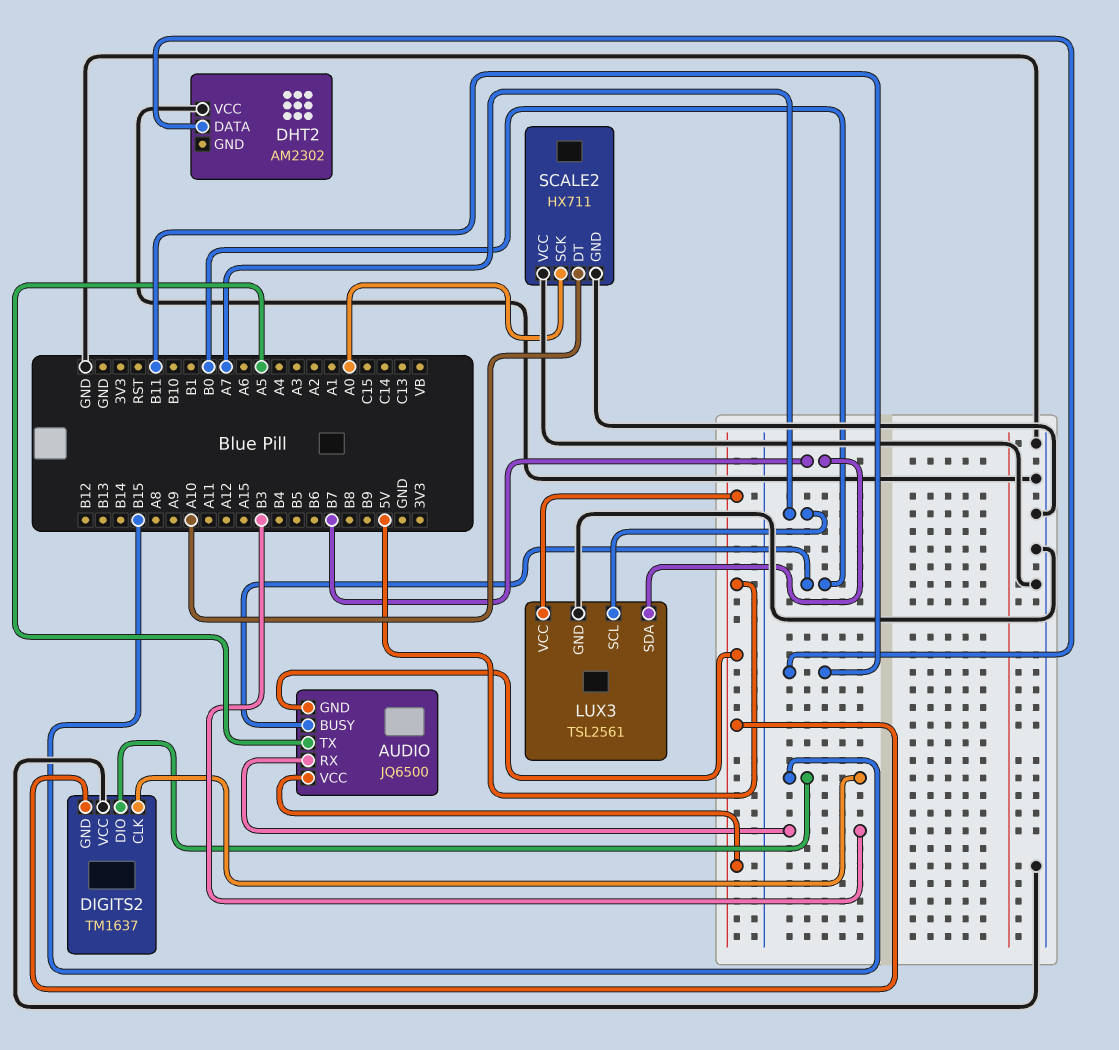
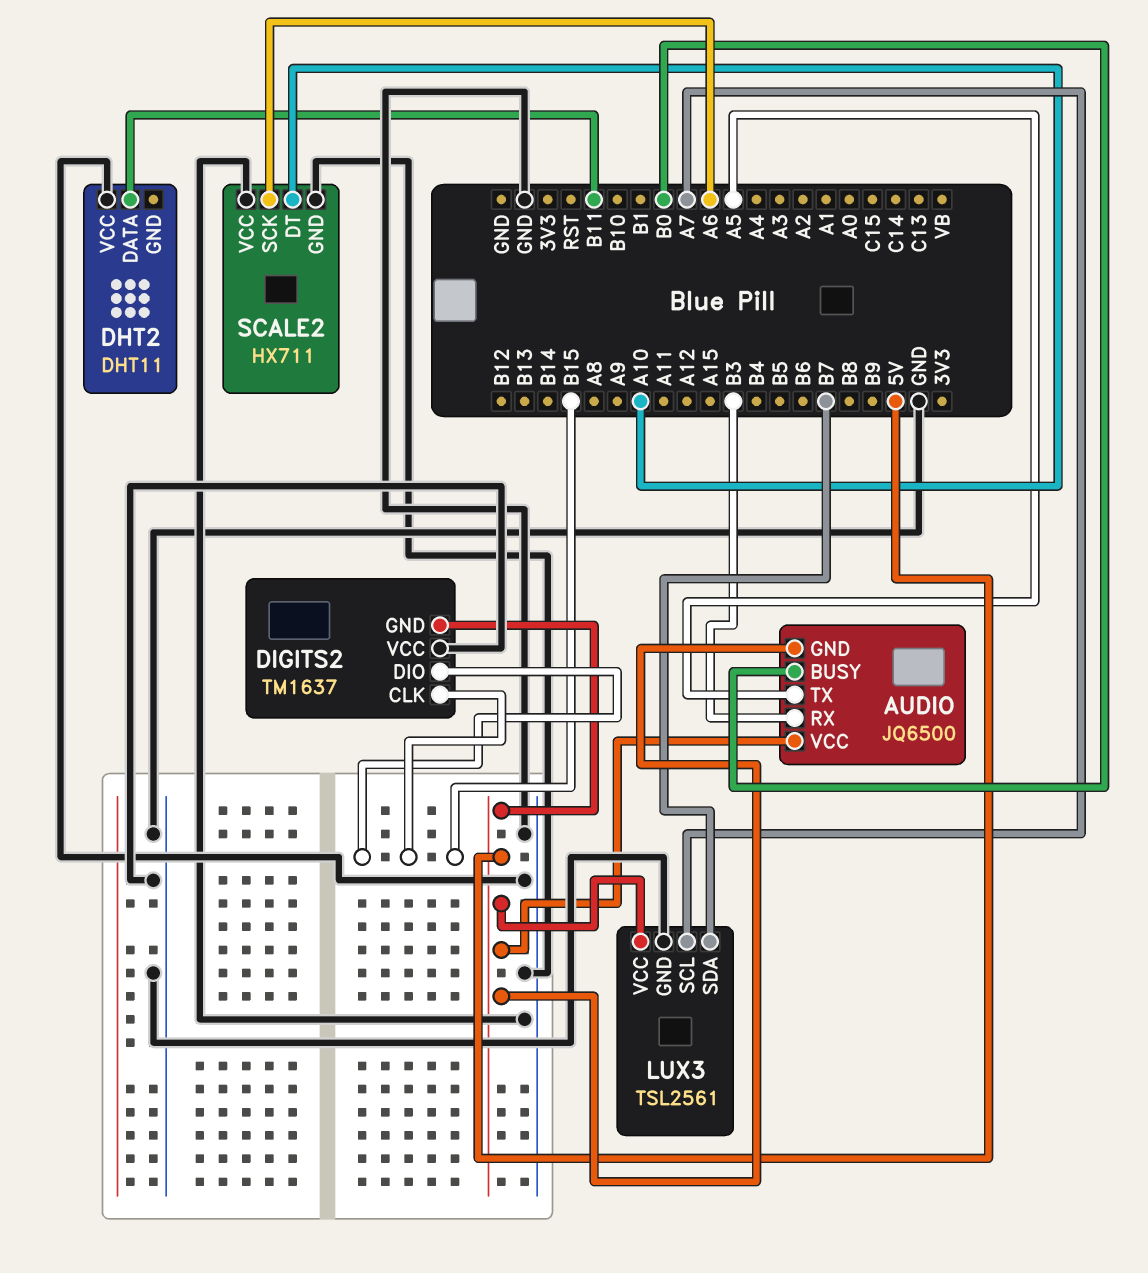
DHT2: AM2302 -> DHT11
SCALE2 pin SCK: A0 -> A6

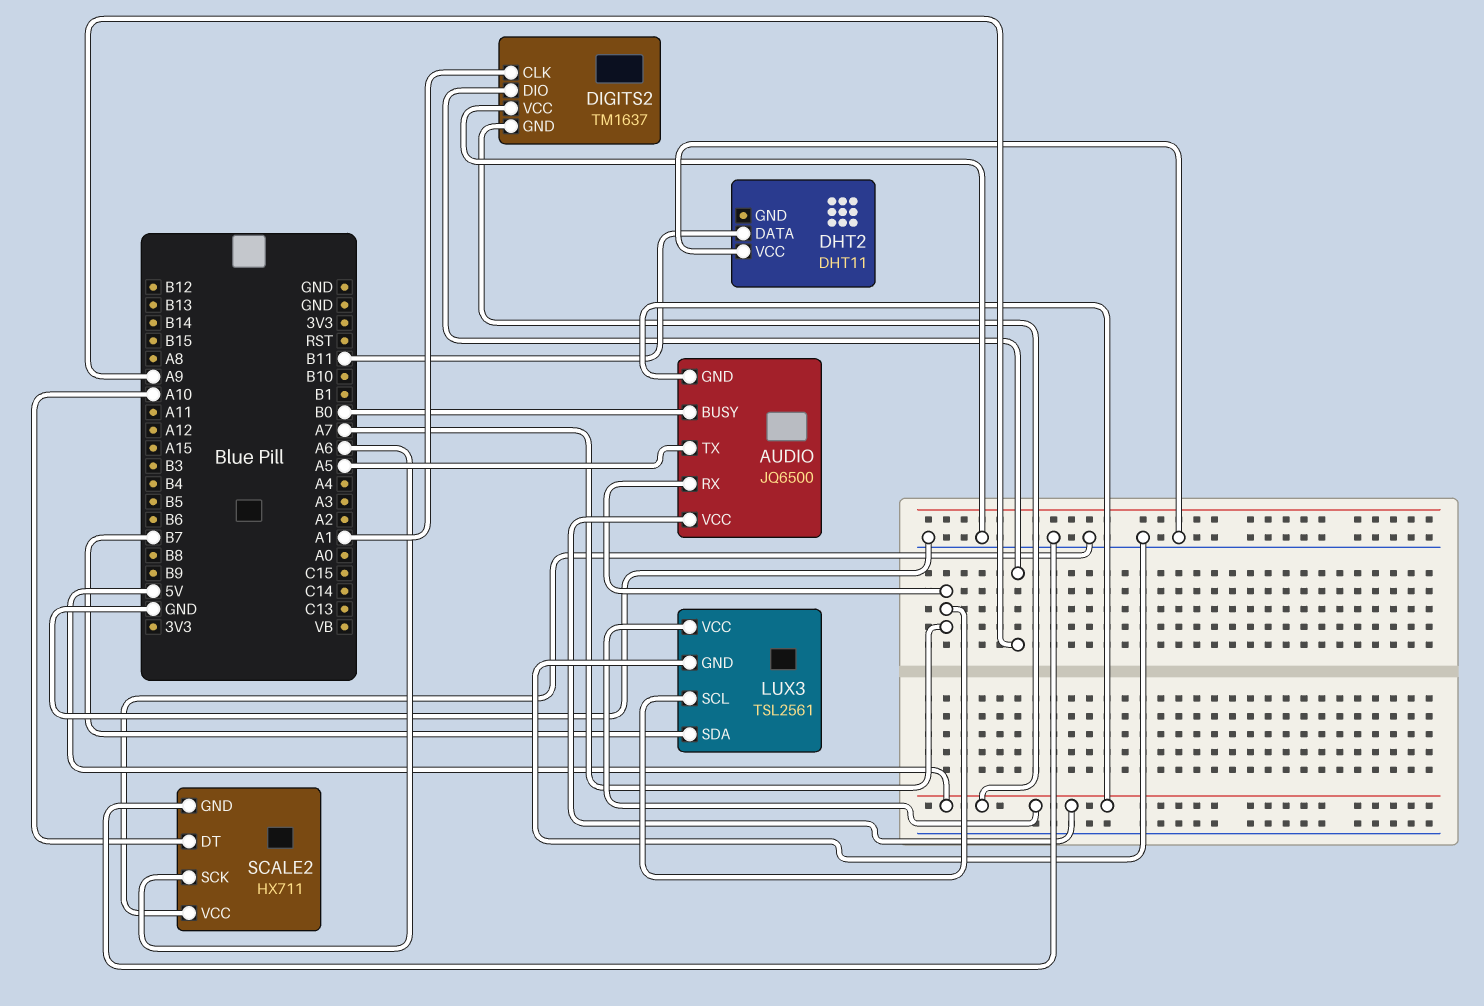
AUDIO pin RX: B3 -> A7
DIGITS2 pin CLK: B15 -> A1
DIGITS2 pin DIO: B15 -> A9

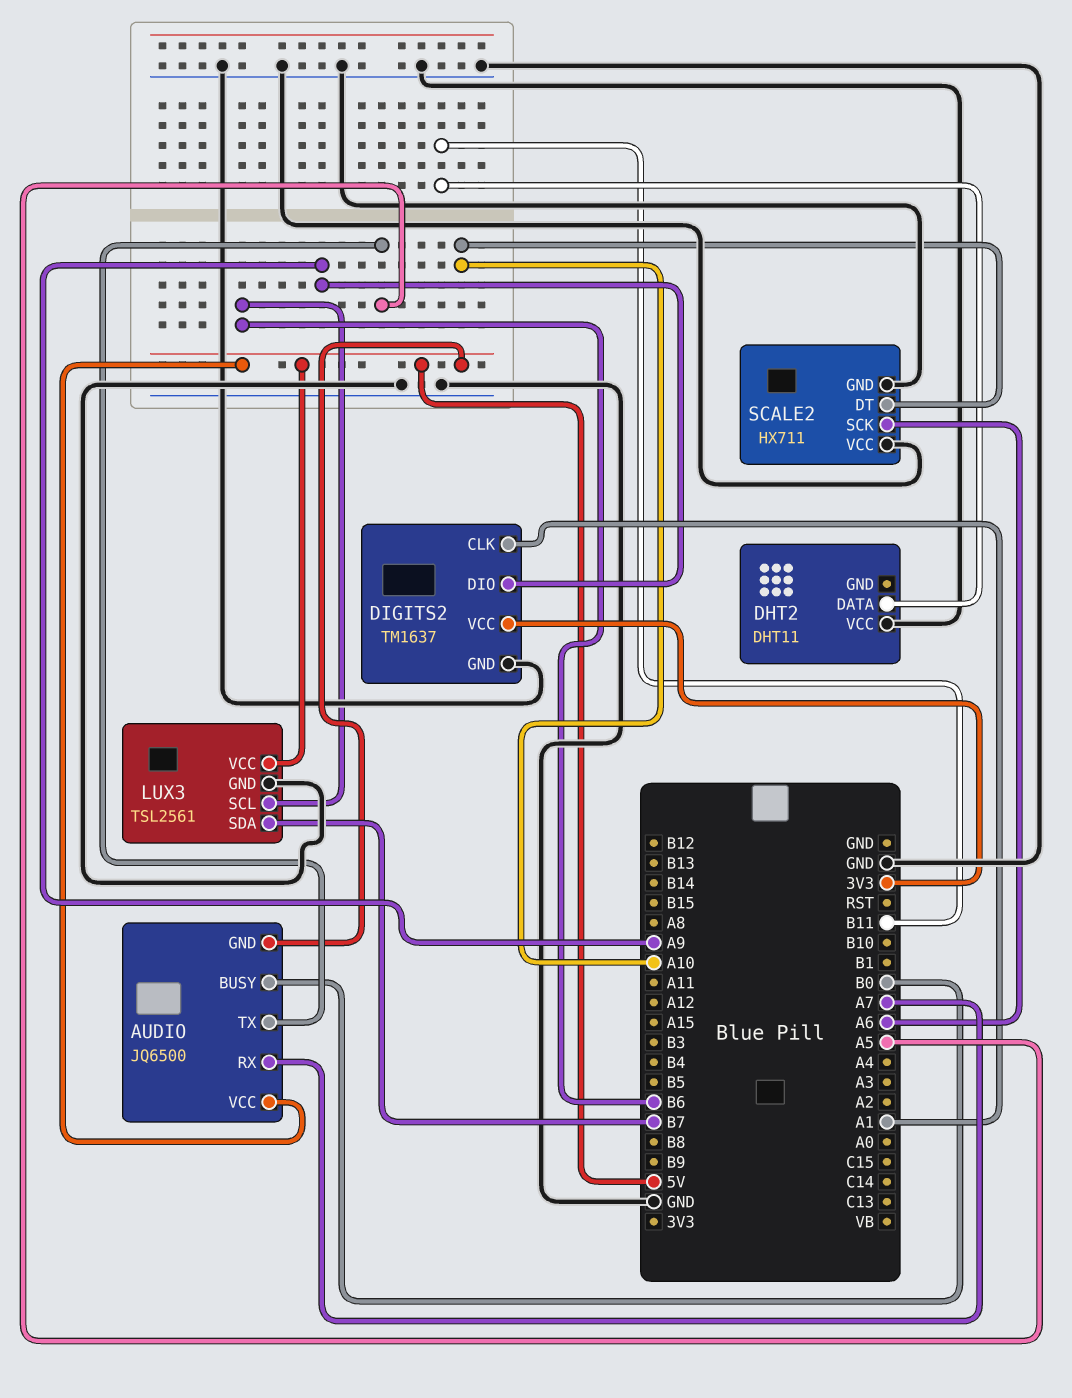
DIGITS2 pin GND: 5V -> GND
DIGITS2 pin VCC: GND -> 3V3
LUX3 pin SCL: A7 -> B6

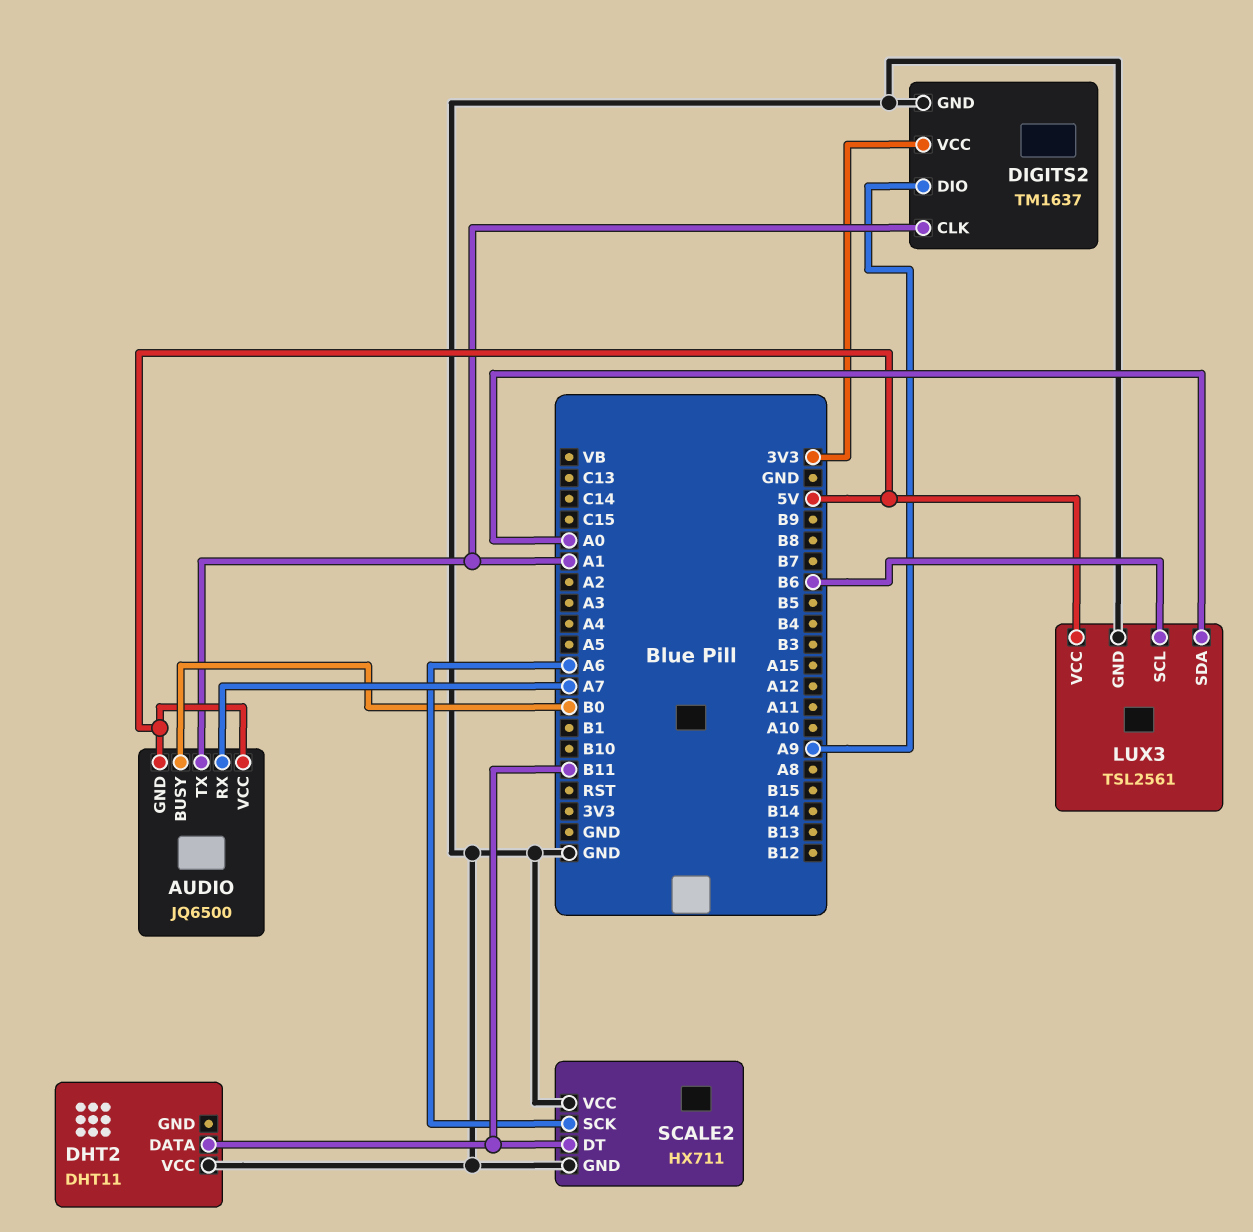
AUDIO pin TX: A5 -> A1
LUX3 pin SDA: B7 -> A0
SCALE2 pin DT: A10 -> B11

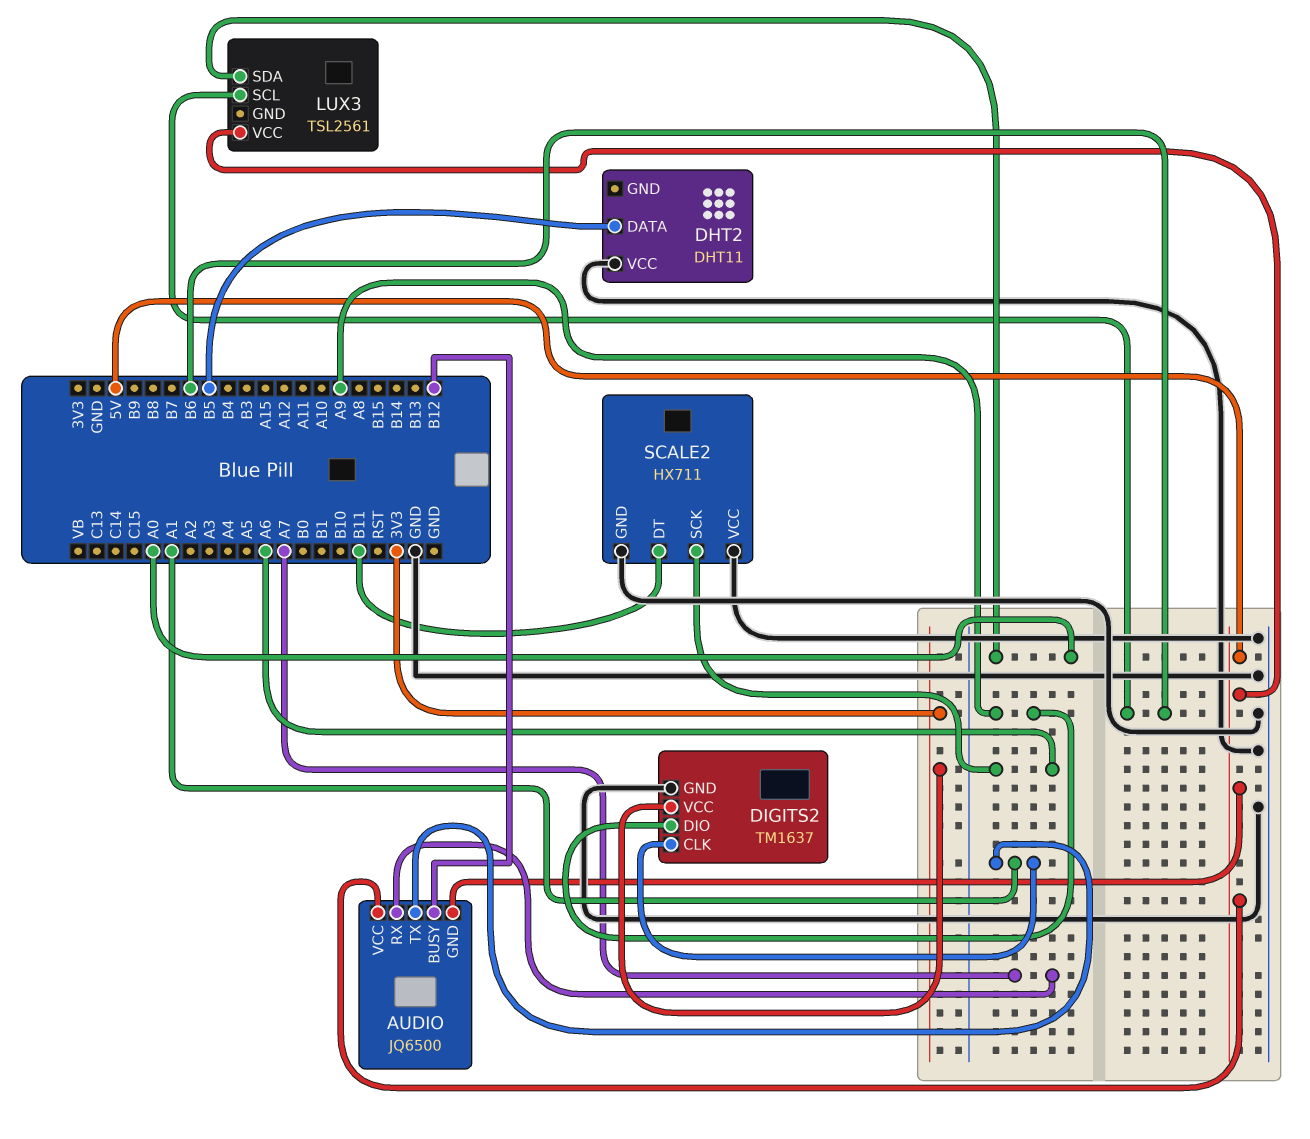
AUDIO pin BUSY: B0 -> B12
DHT2 pin DATA: B11 -> B5
LUX3 pin GND: GND -> none

